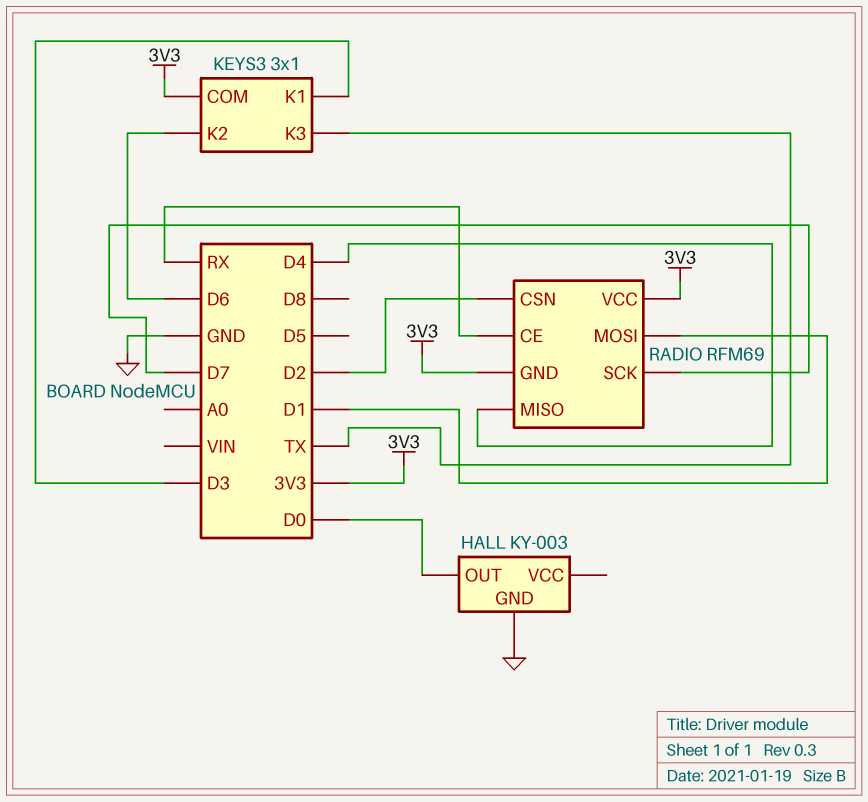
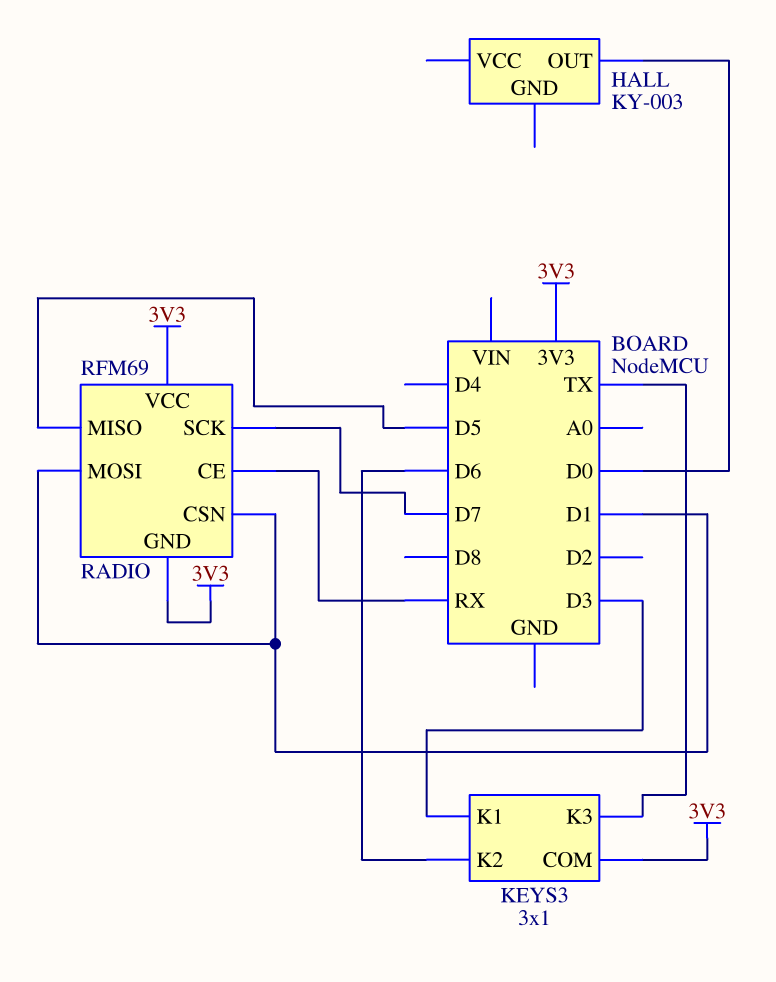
HALL pin GND: GND -> none
RADIO pin CSN: D2 -> D1
RADIO pin MISO: D4 -> D5

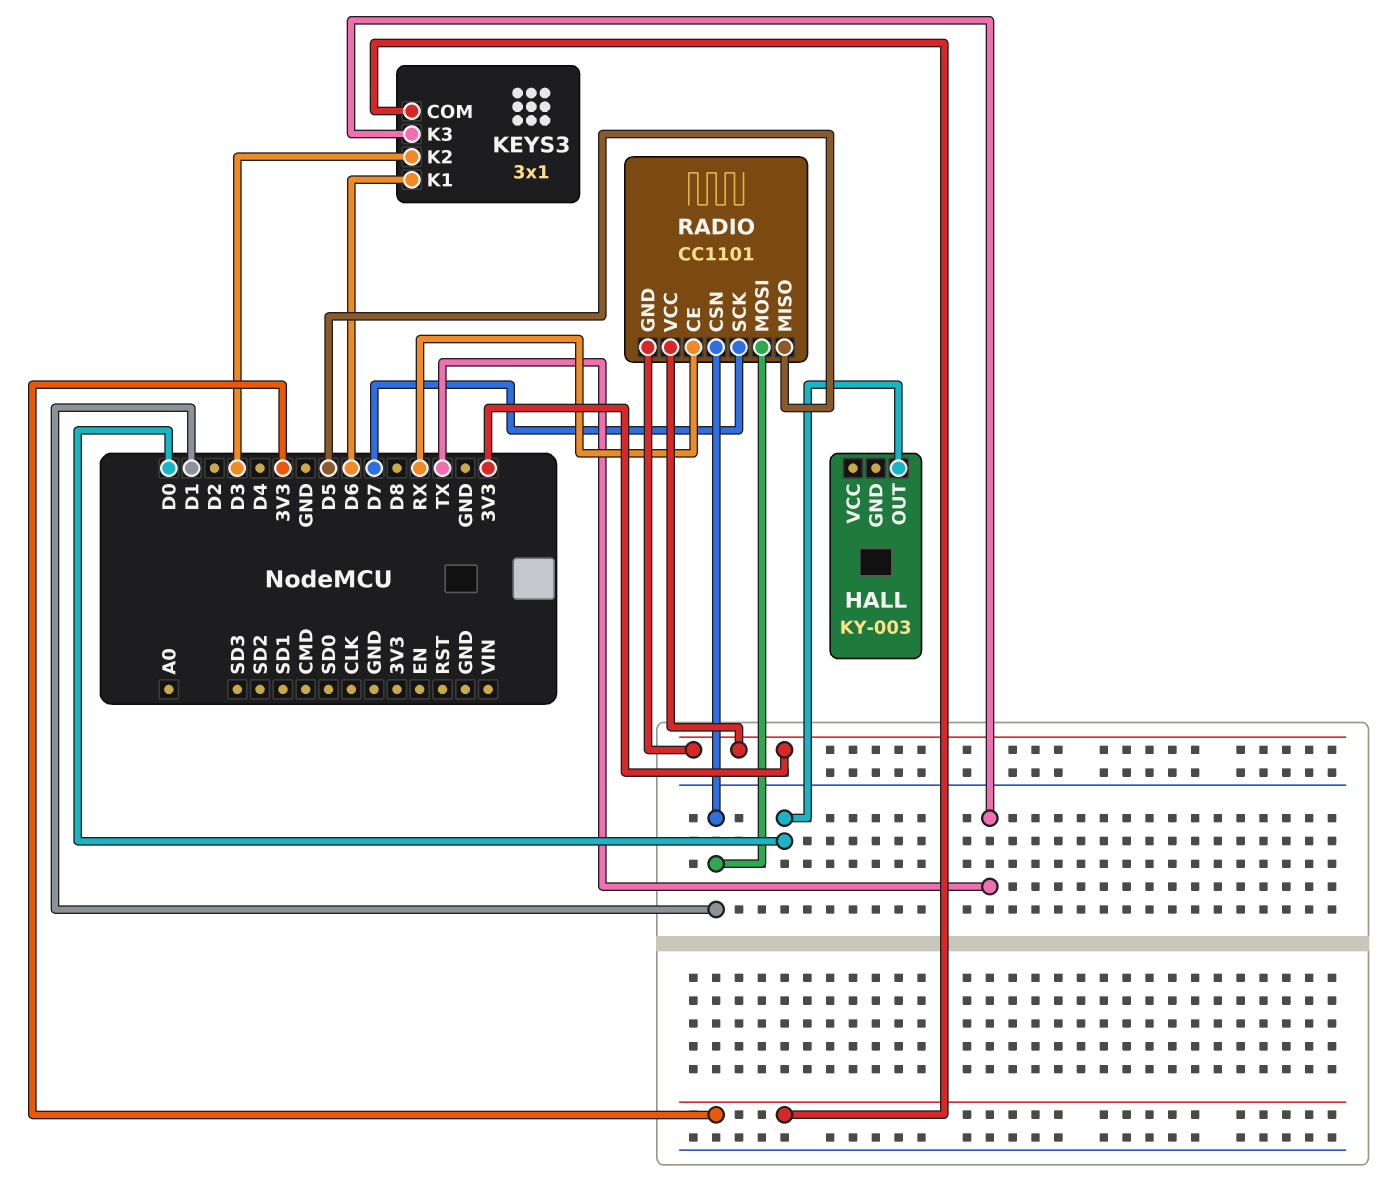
KEYS3 pin K1: D3 -> D6
KEYS3 pin K2: D6 -> D3
RADIO: RFM69 -> CC1101

